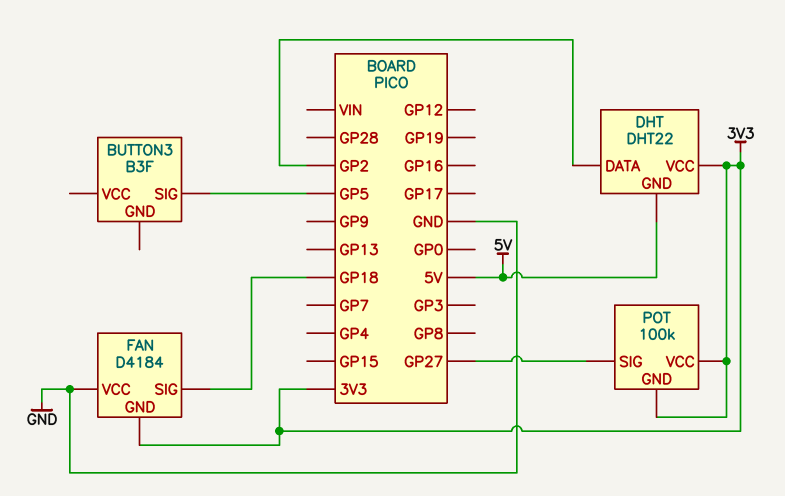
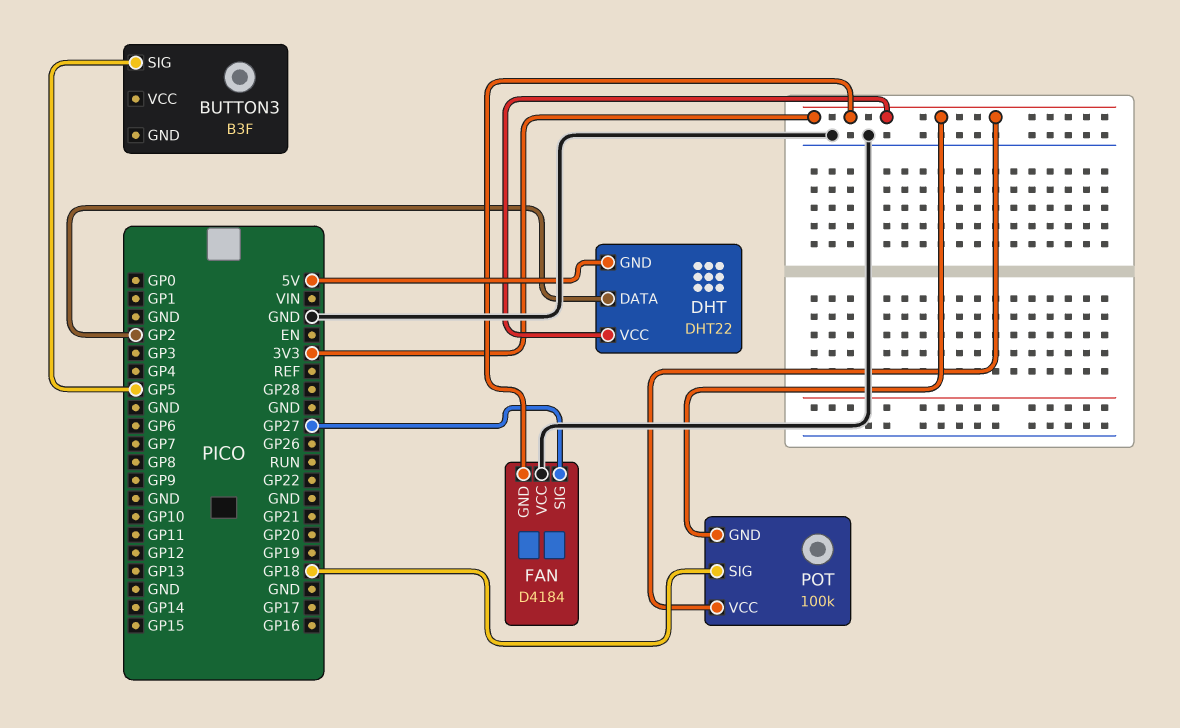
FAN pin SIG: GP18 -> GP27
POT pin SIG: GP27 -> GP18

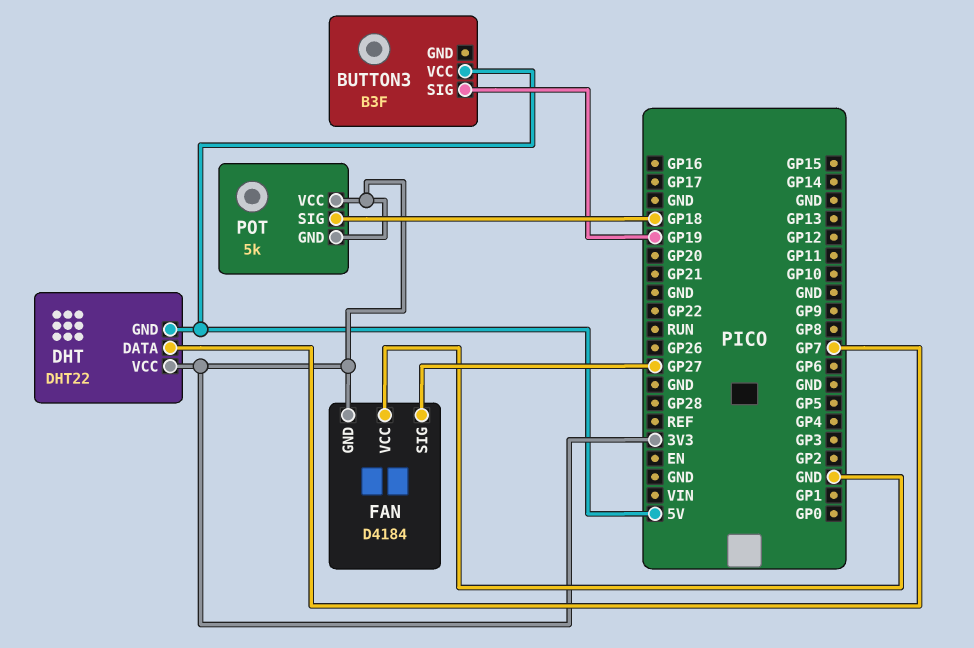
BUTTON3 pin SIG: GP5 -> GP19
BUTTON3 pin VCC: none -> 5V
DHT pin DATA: GP2 -> GP7
POT: 100k -> 5k

